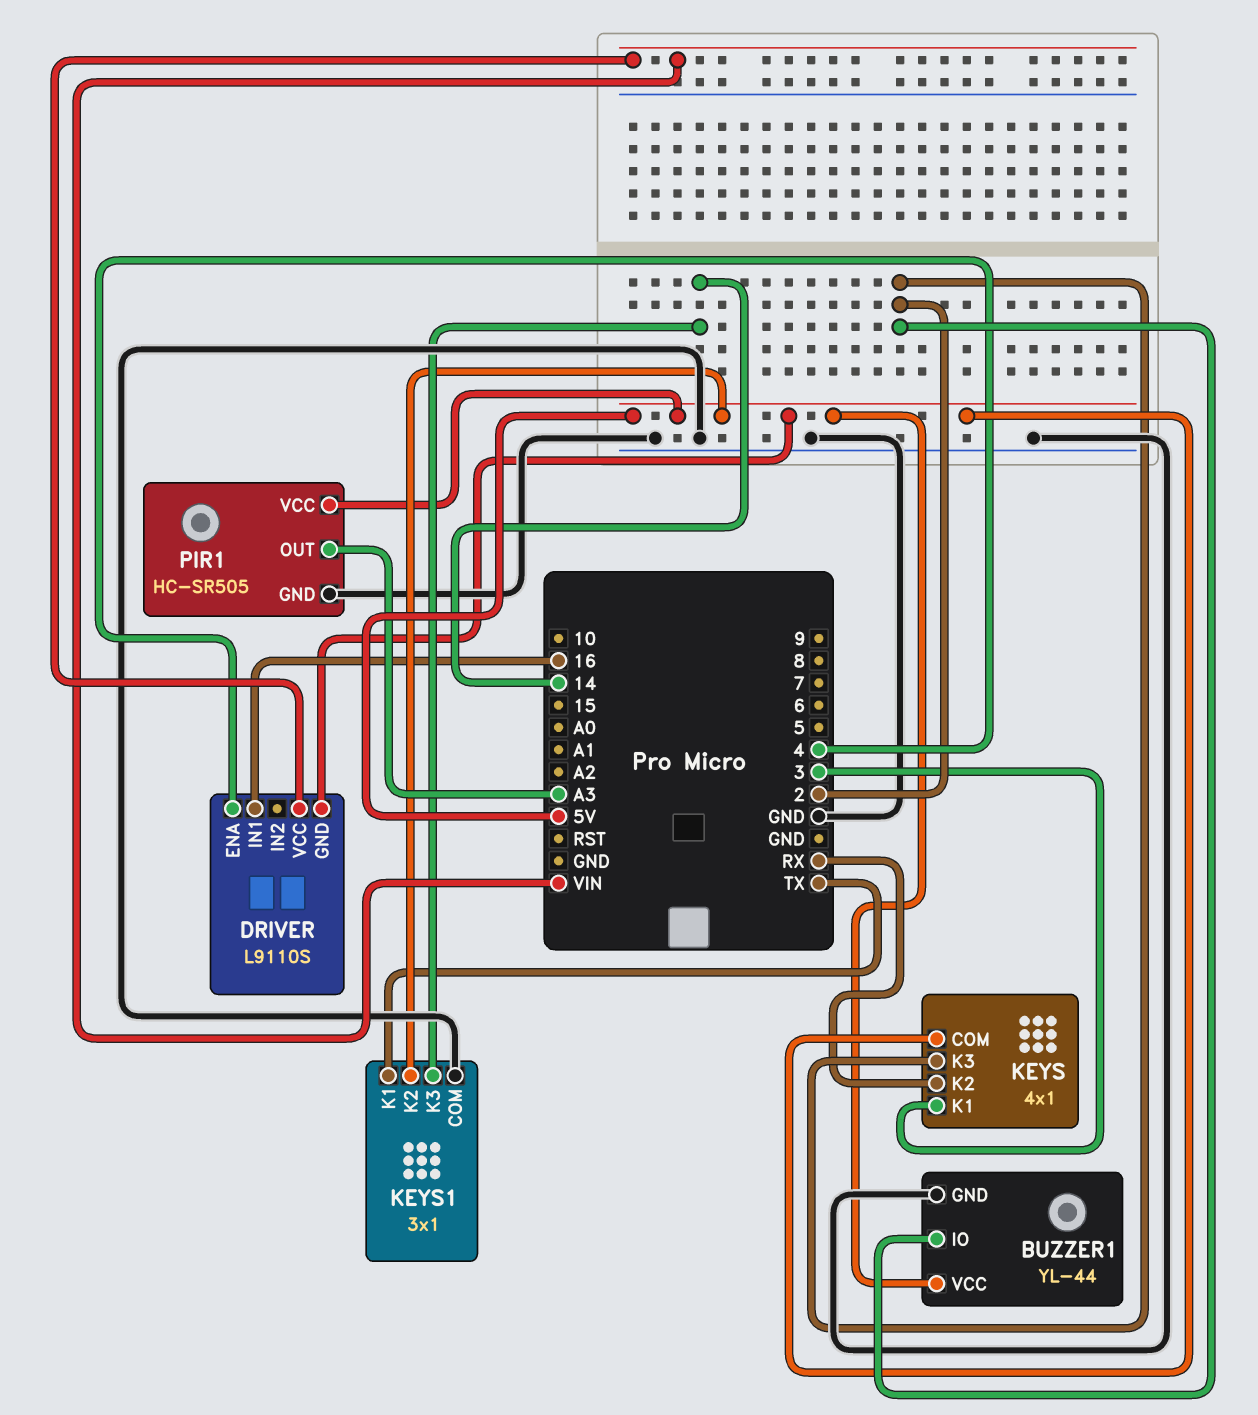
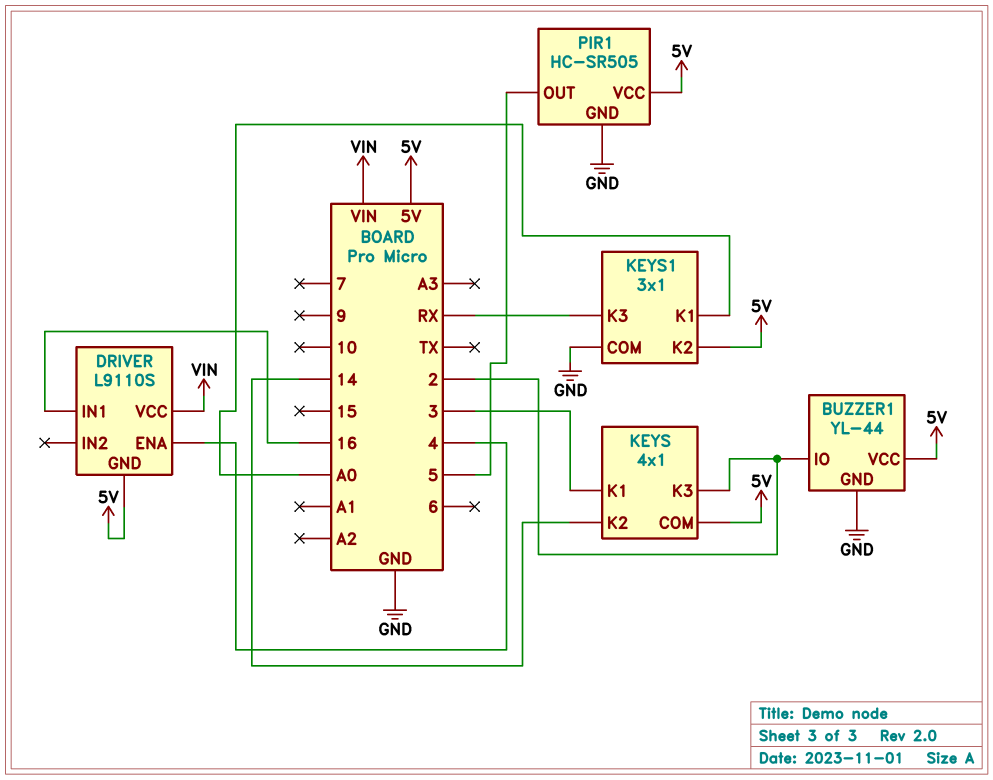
KEYS pin K2: RX -> 14
KEYS1 pin K1: TX -> A0
KEYS1 pin K3: 14 -> RX
PIR1 pin OUT: A3 -> 5

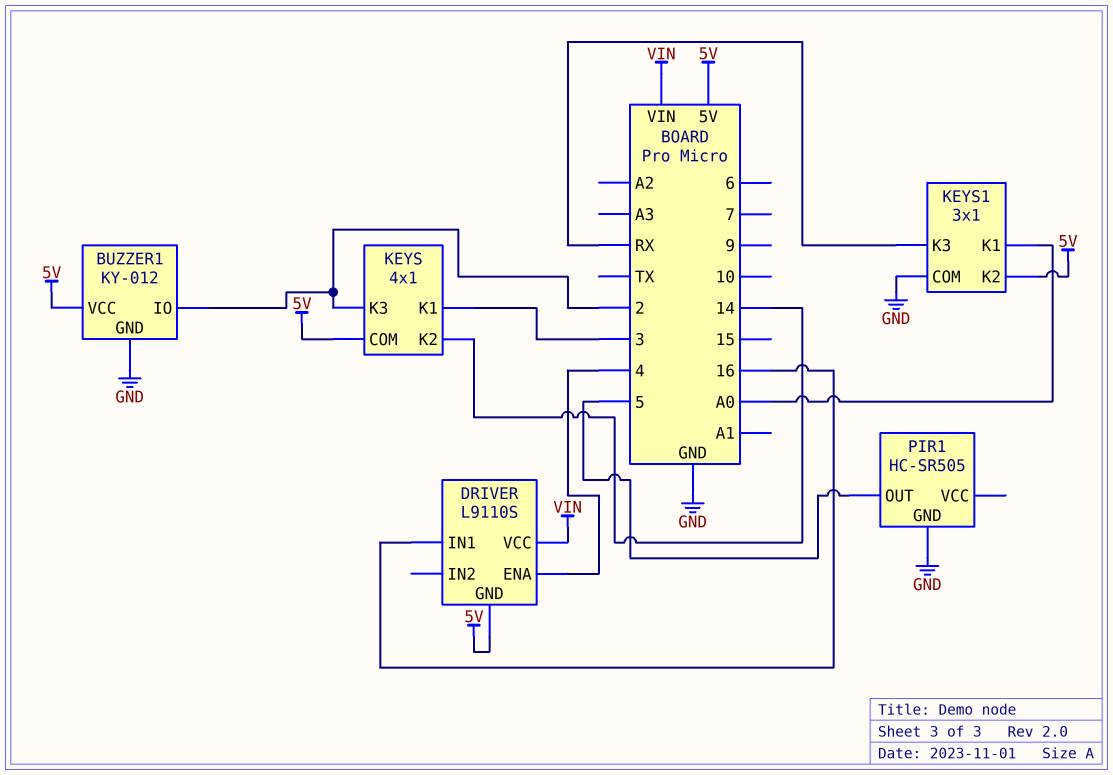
BUZZER1: YL-44 -> KY-012
PIR1 pin VCC: 5V -> none

